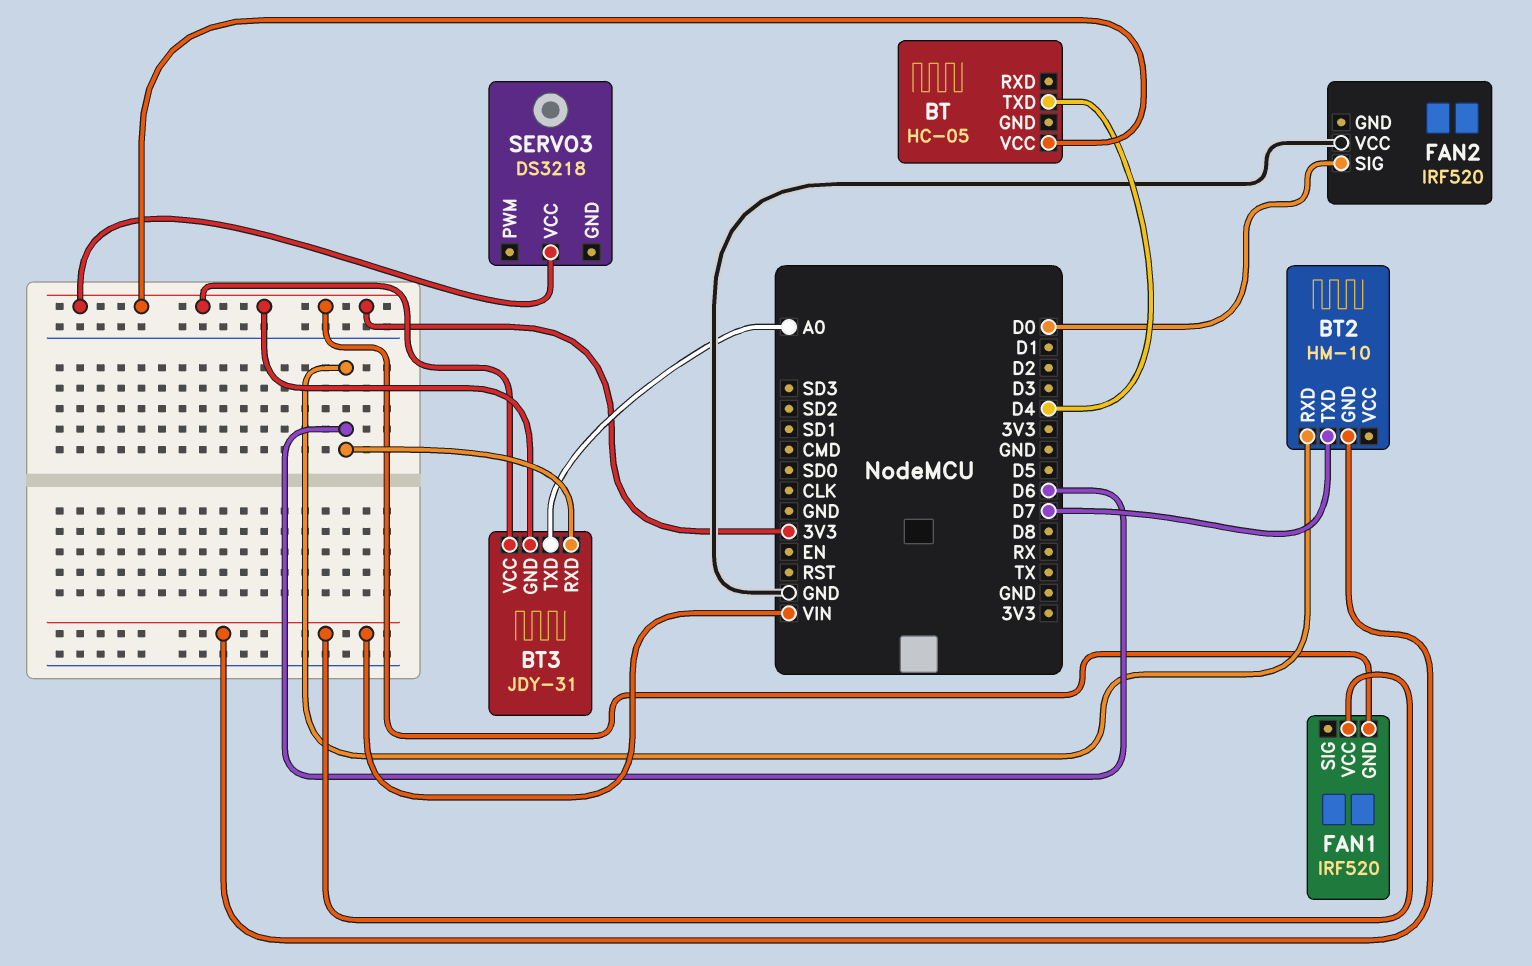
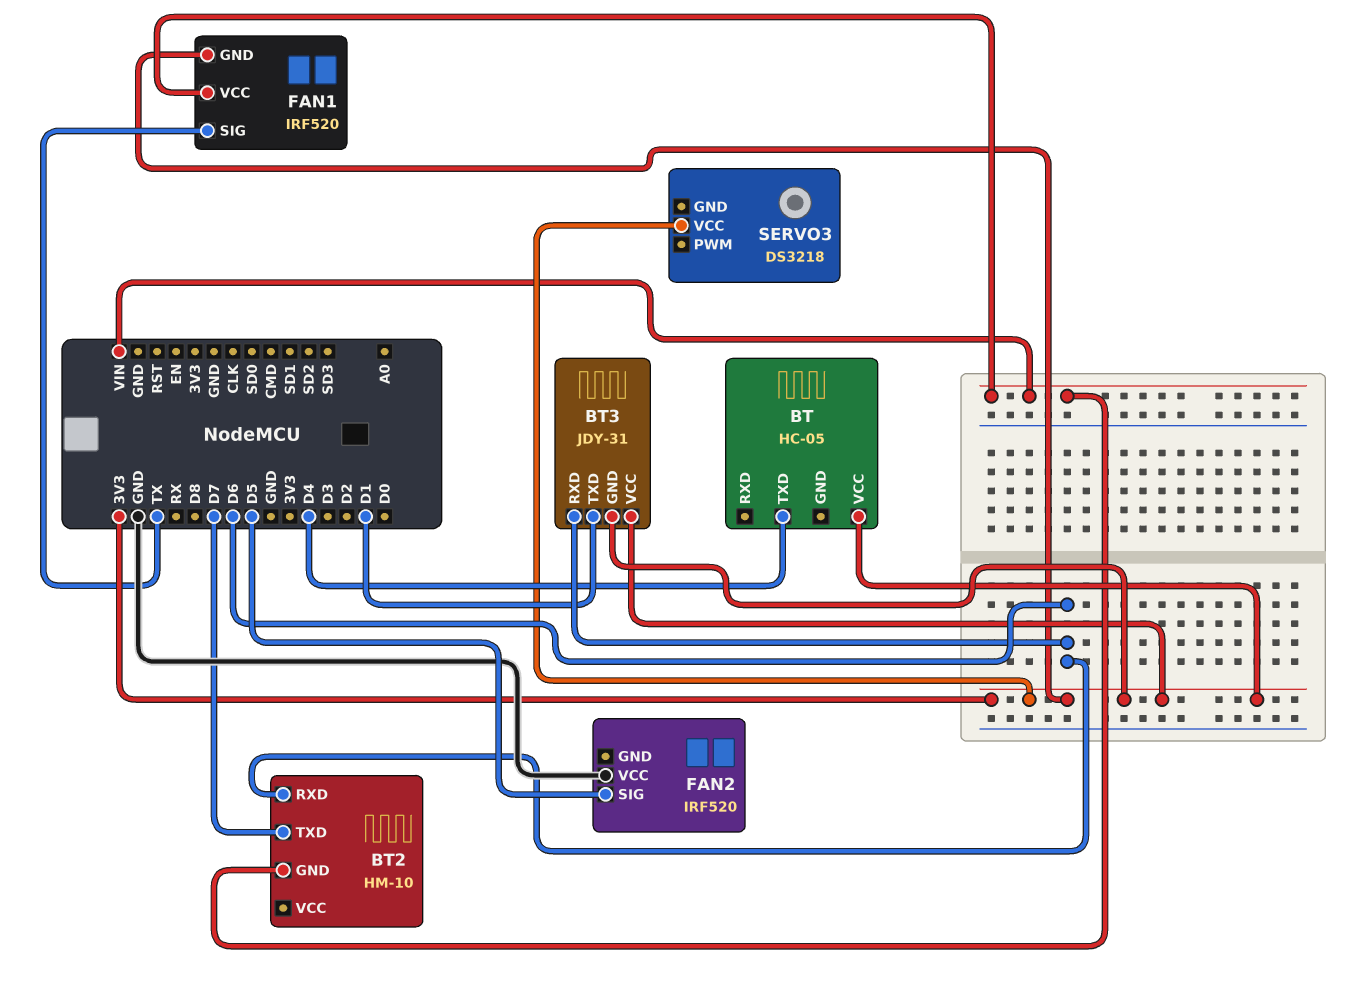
BT3 pin TXD: A0 -> D1
FAN1 pin SIG: none -> TX
FAN2 pin SIG: D0 -> D5

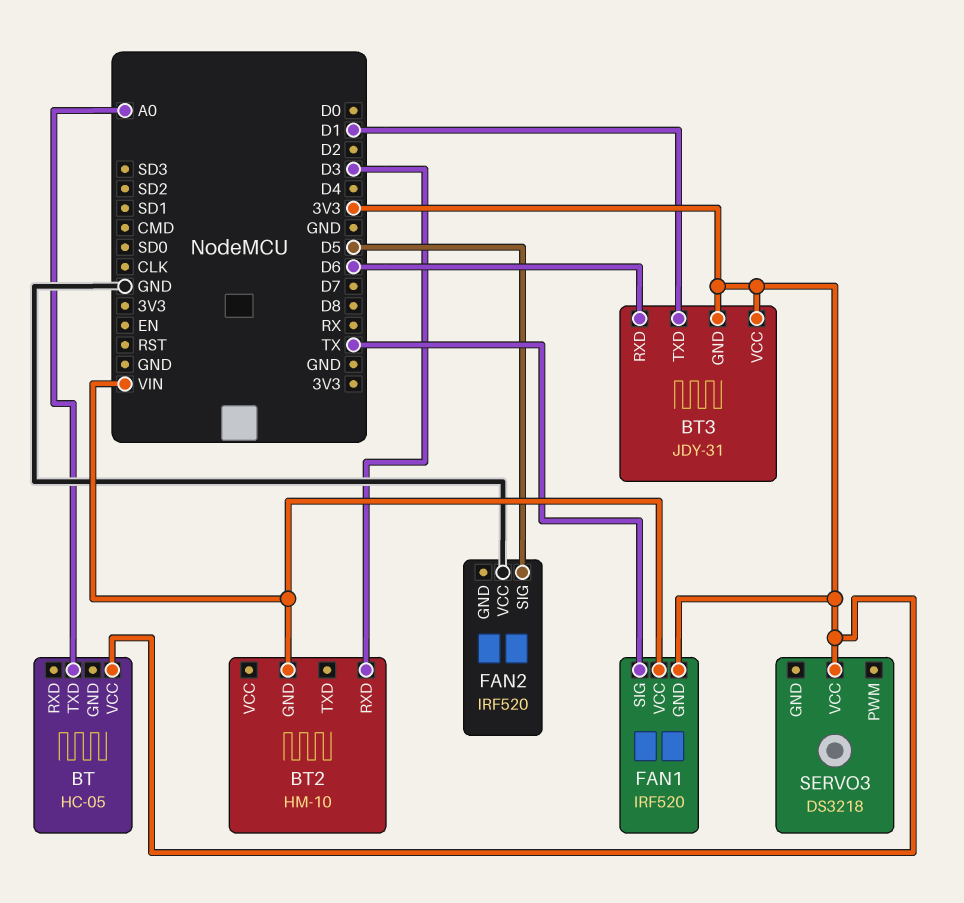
BT pin TXD: D4 -> A0
BT2 pin RXD: D6 -> D3
BT2 pin TXD: D7 -> none

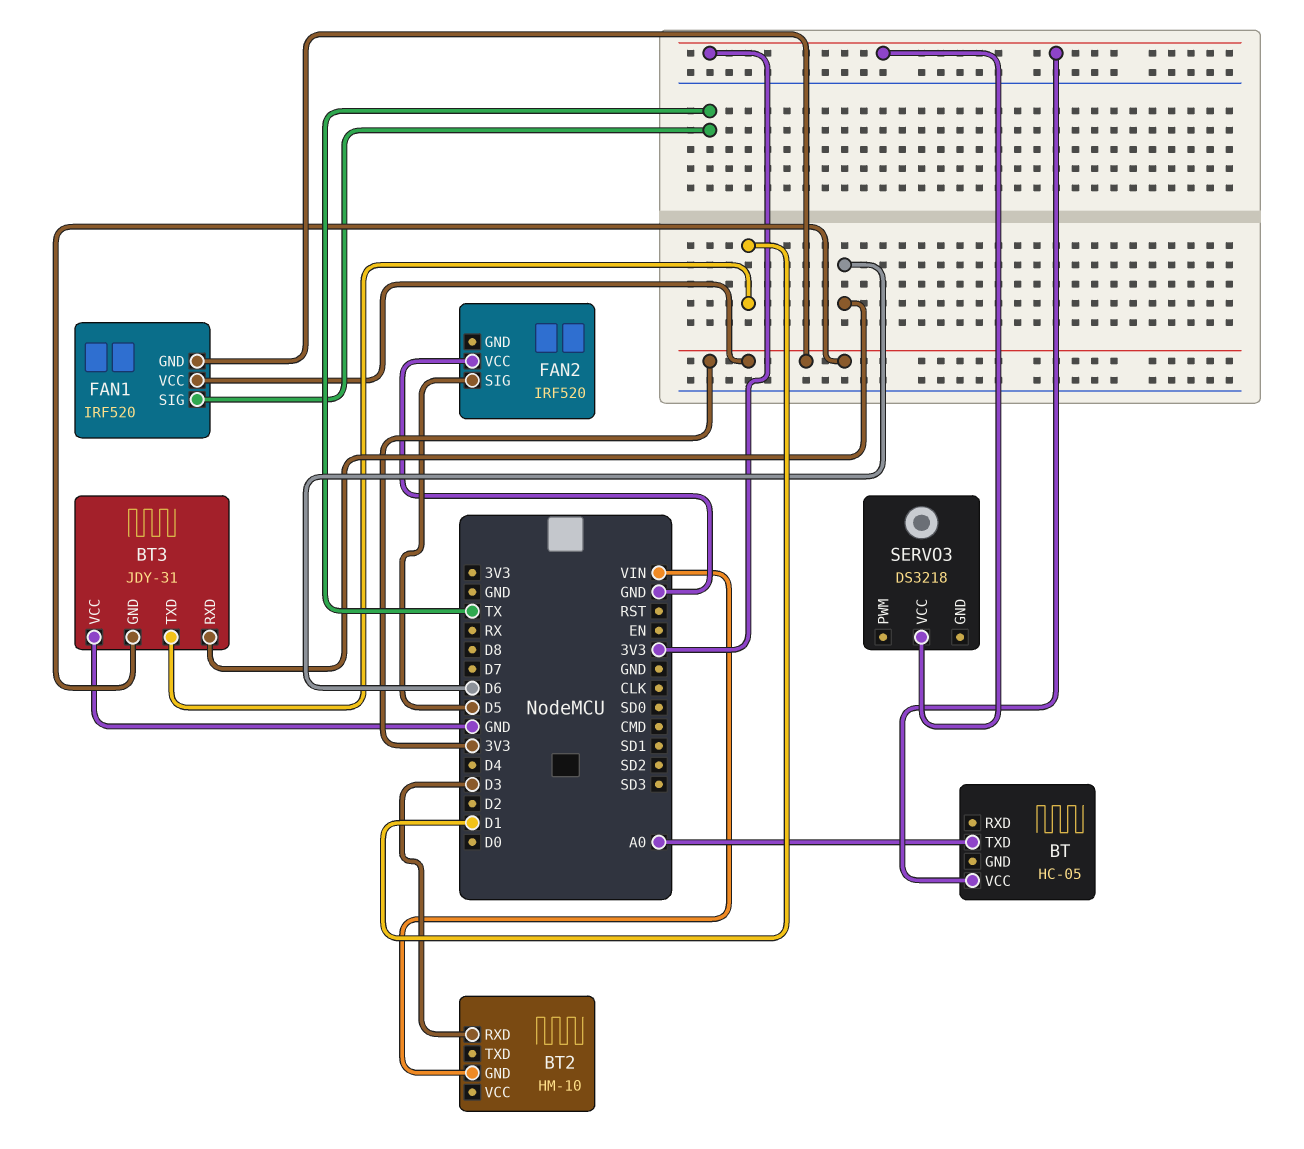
BT3 pin VCC: 3V3 -> GND
FAN1 pin VCC: VIN -> 3V3

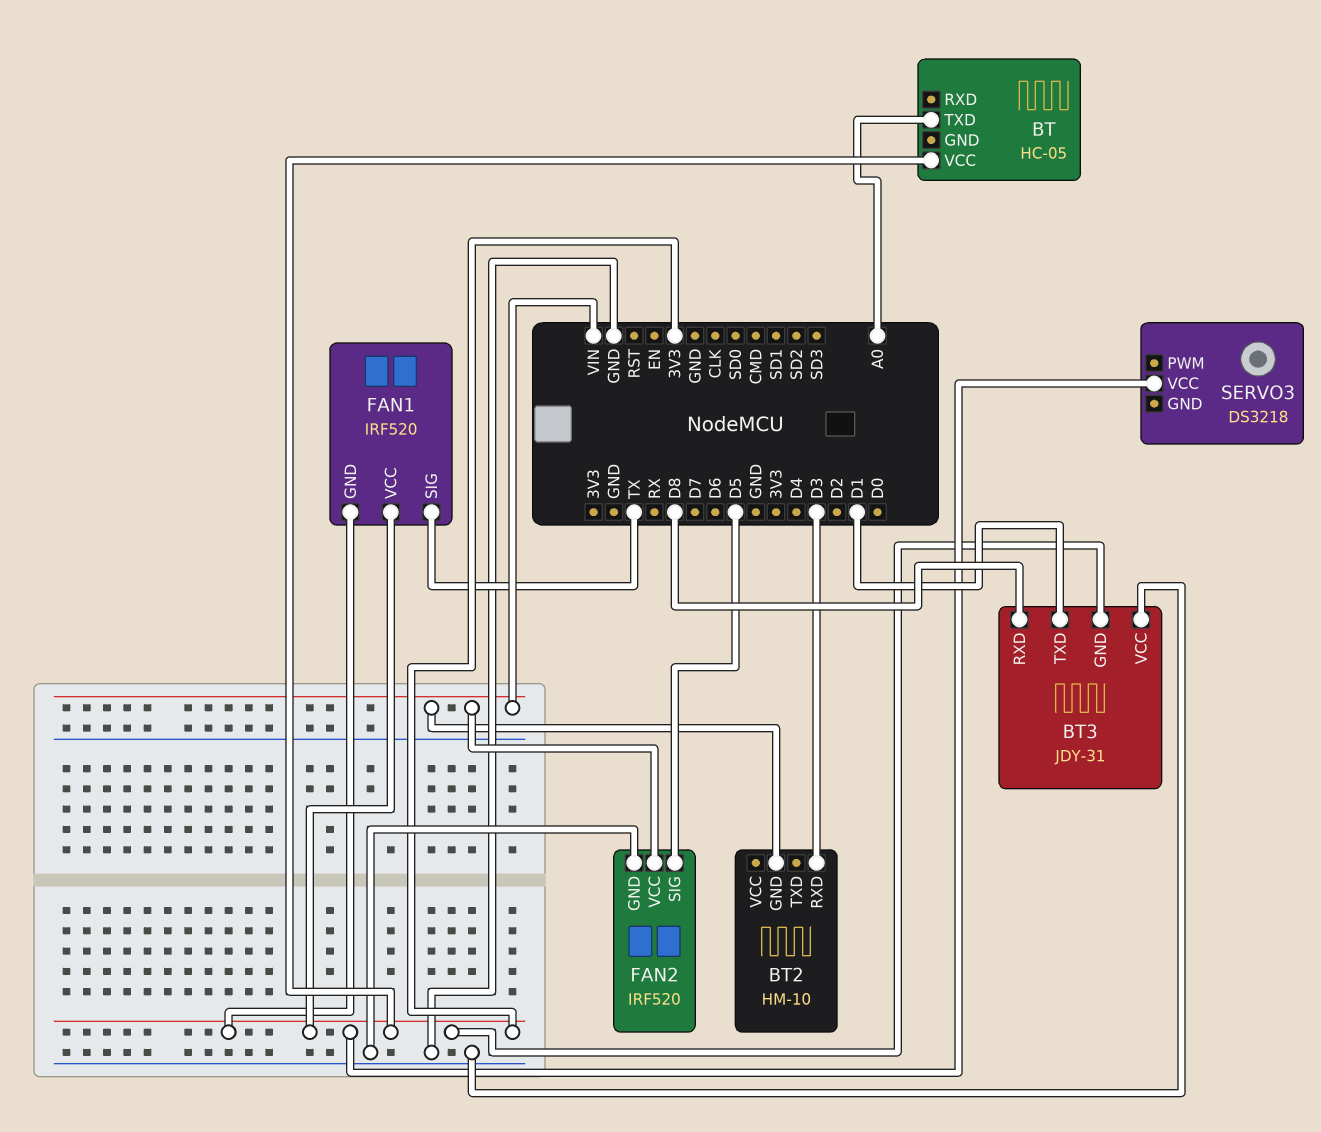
BT3 pin RXD: D6 -> D8
FAN2 pin GND: none -> GND
FAN2 pin VCC: GND -> VIN

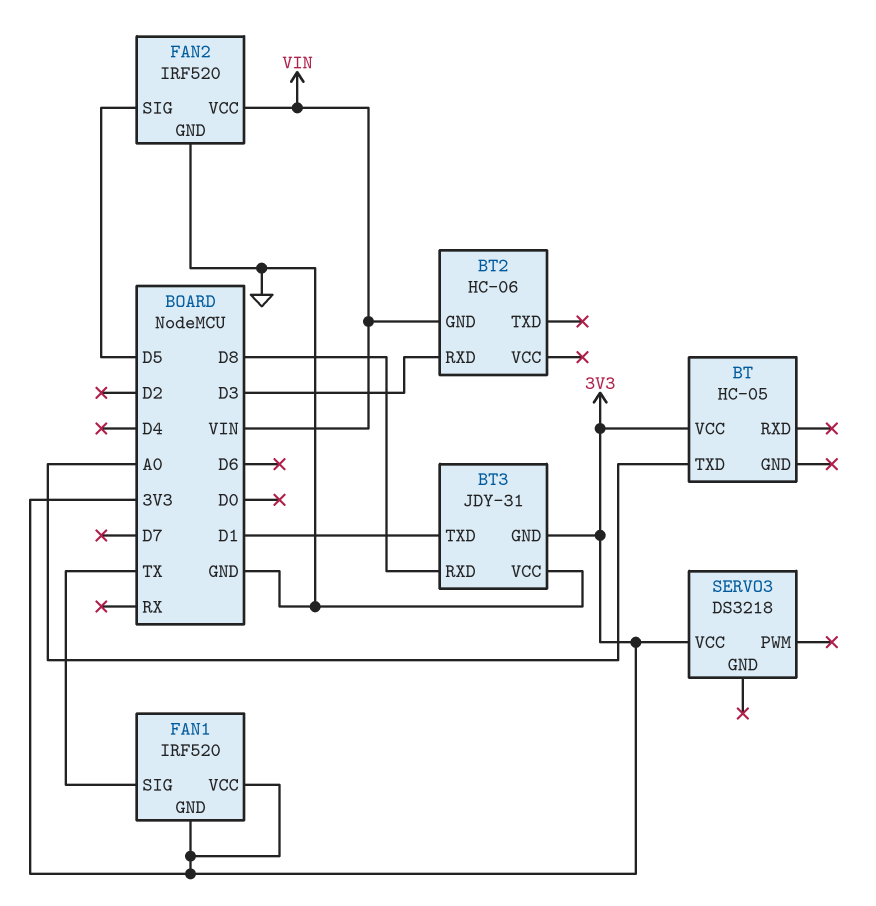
BT2: HM-10 -> HC-06

